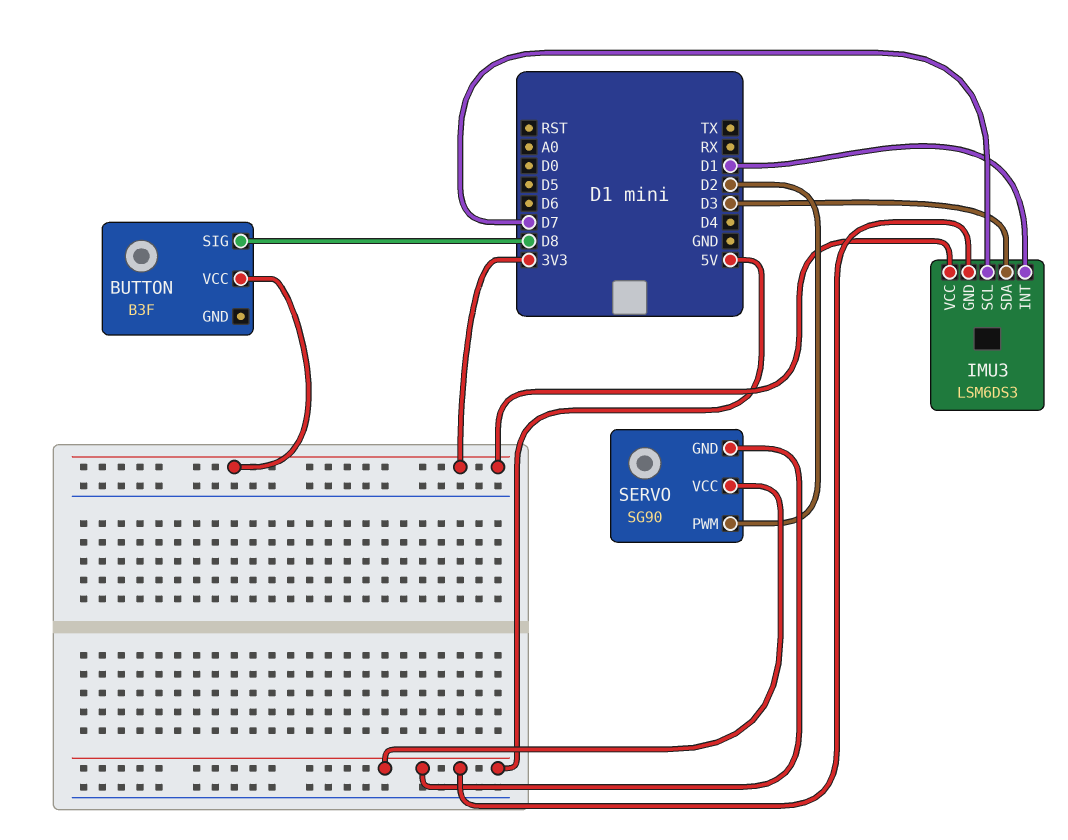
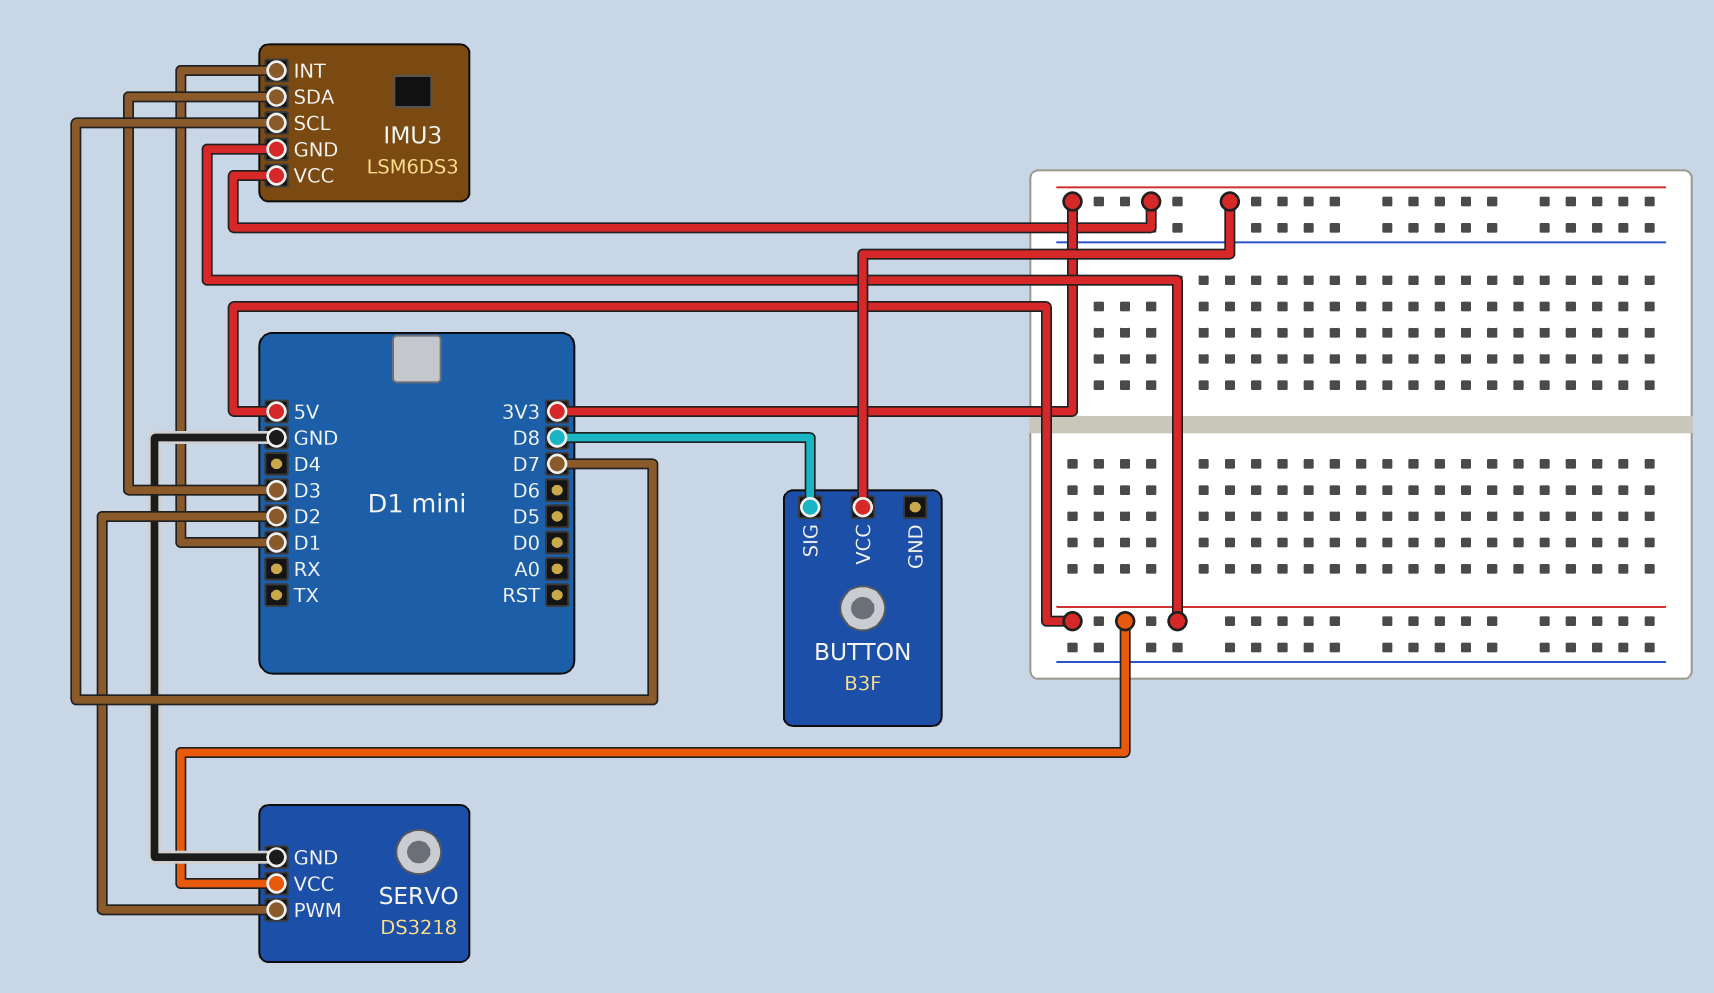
SERVO: SG90 -> DS3218
SERVO pin GND: 5V -> GND

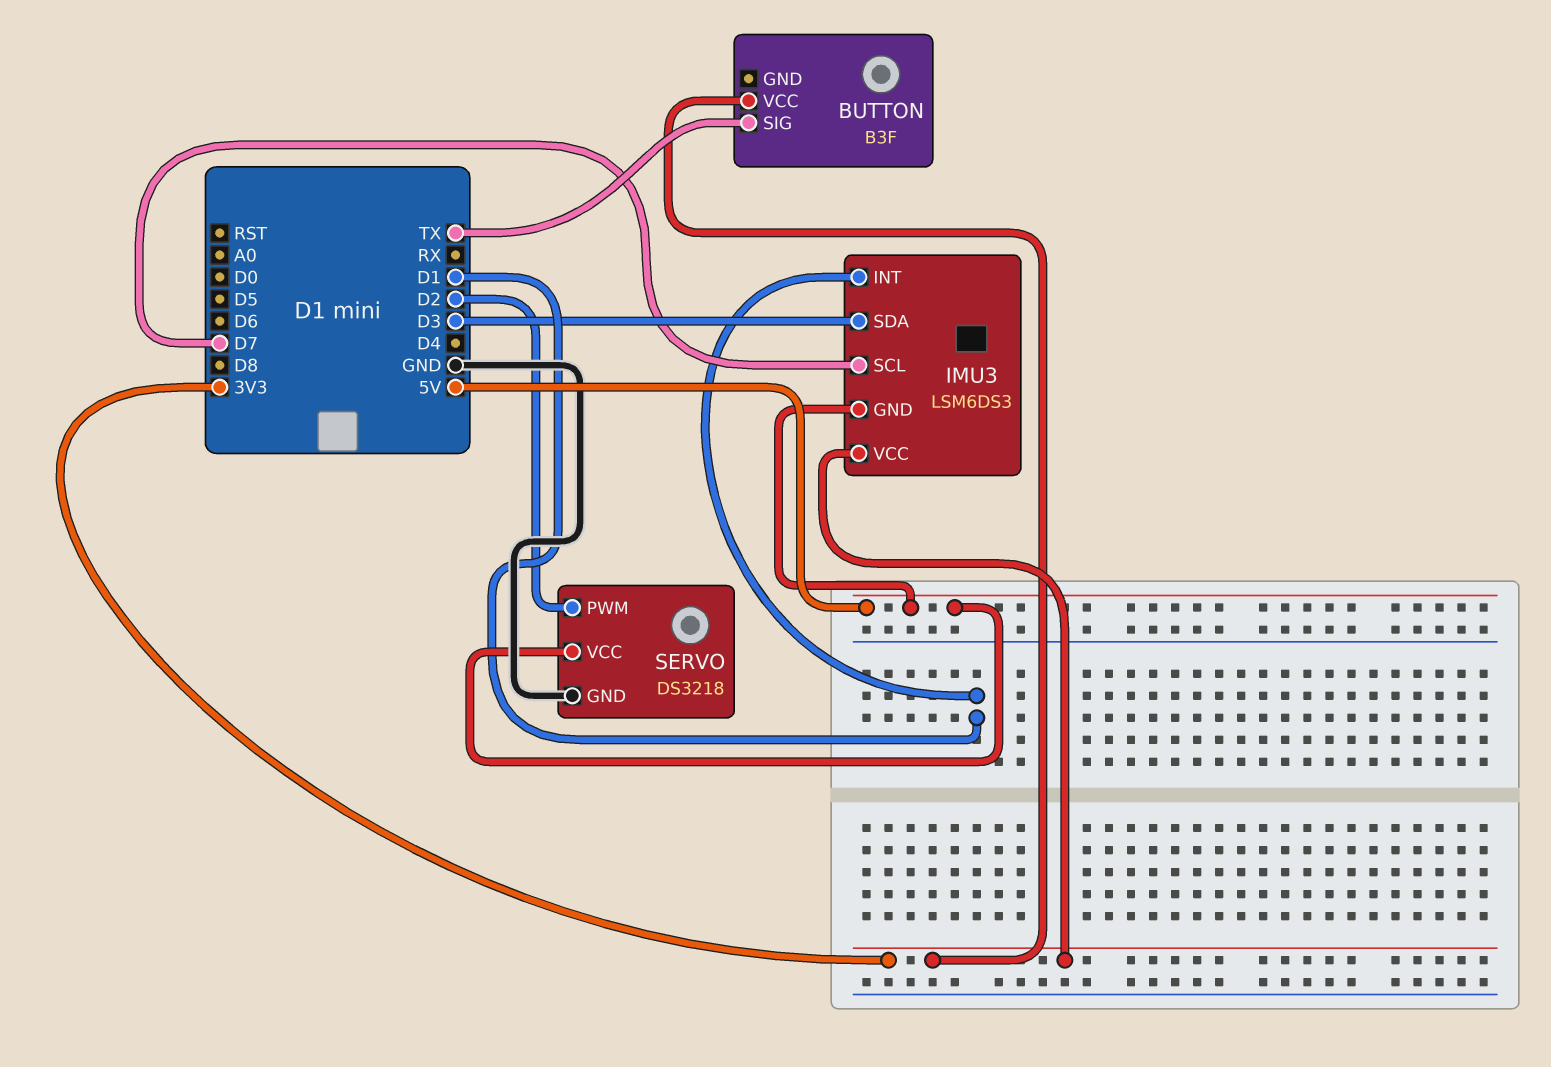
BUTTON pin SIG: D8 -> TX

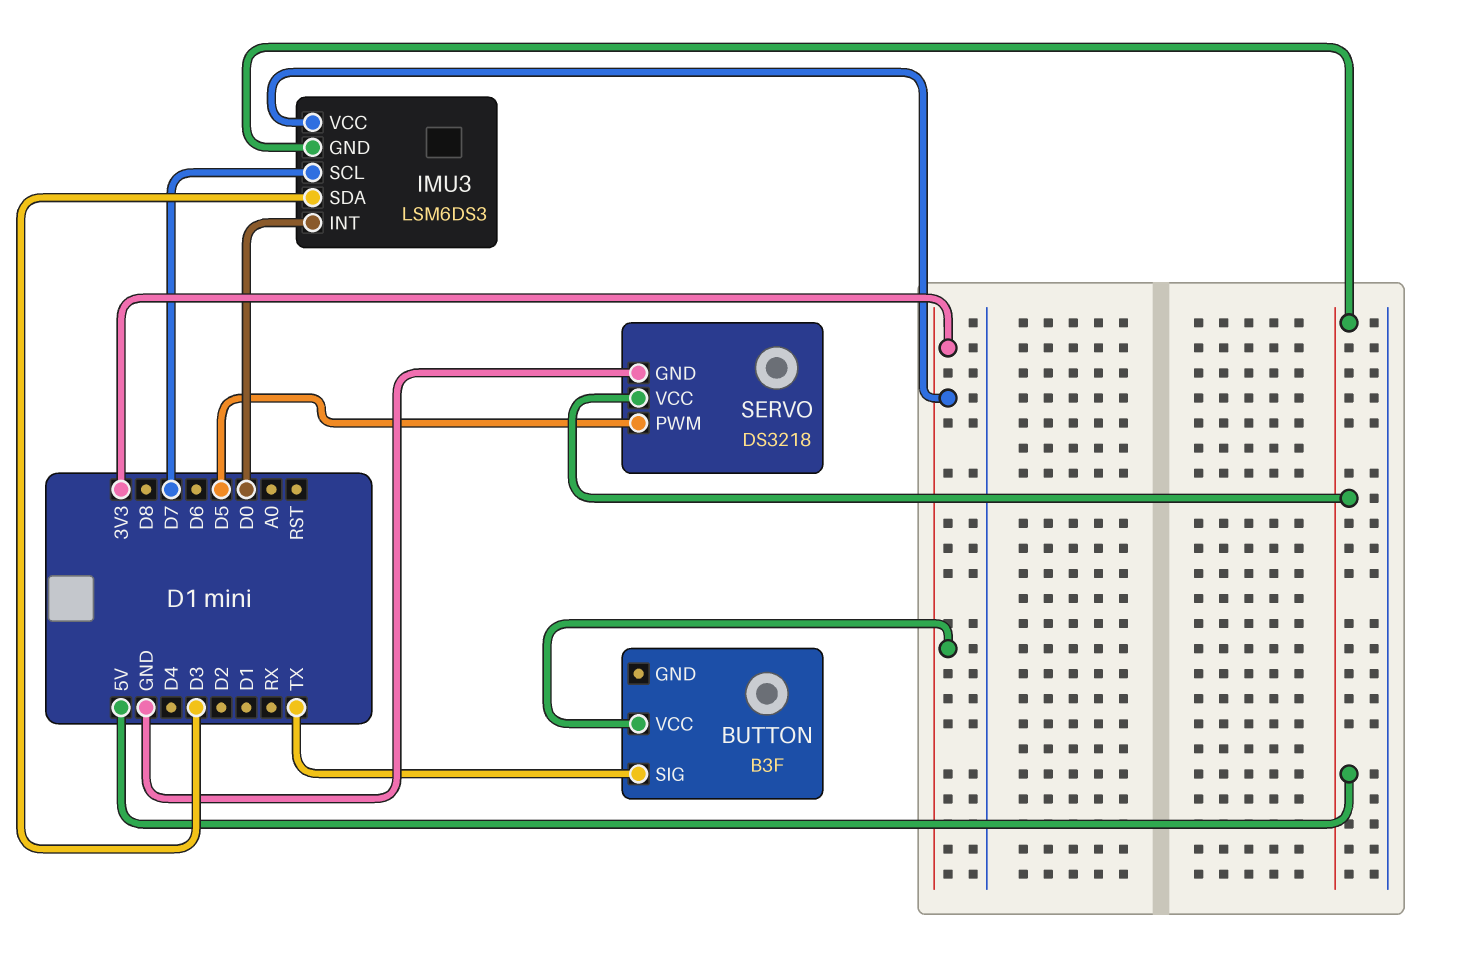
IMU3 pin INT: D1 -> D0
SERVO pin PWM: D2 -> D5

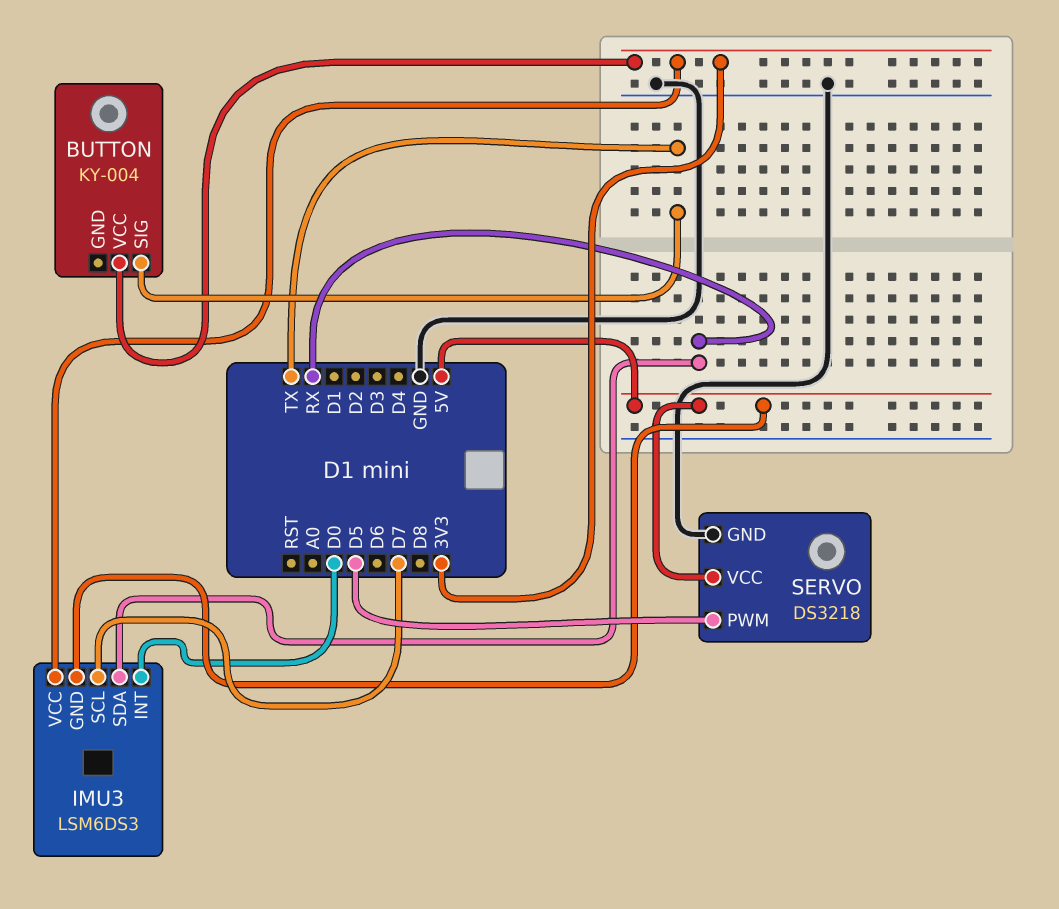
BUTTON: B3F -> KY-004
IMU3 pin SDA: D3 -> RX

